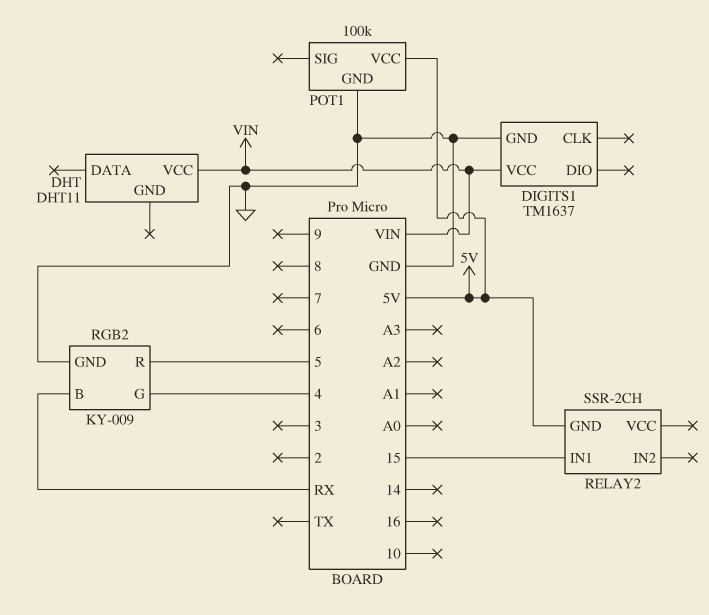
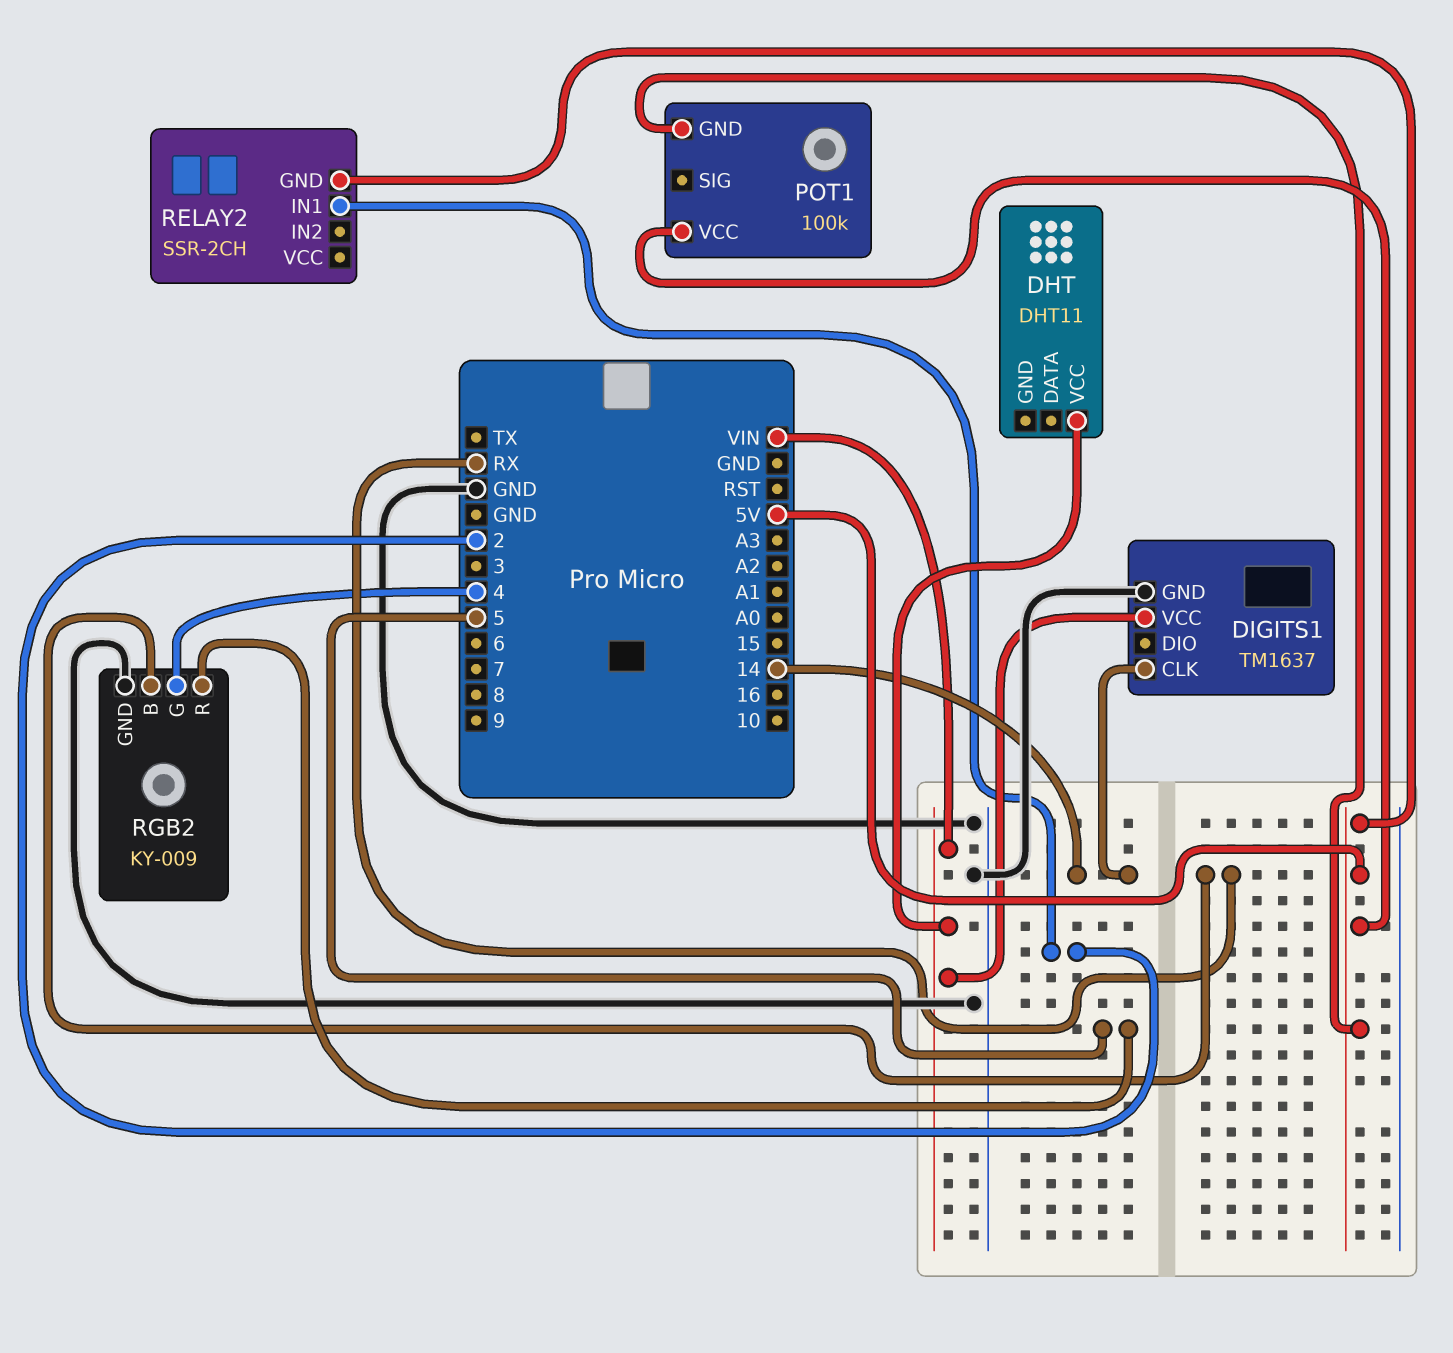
DIGITS1 pin CLK: none -> 14
POT1 pin GND: GND -> 5V
RELAY2 pin IN1: 15 -> 2

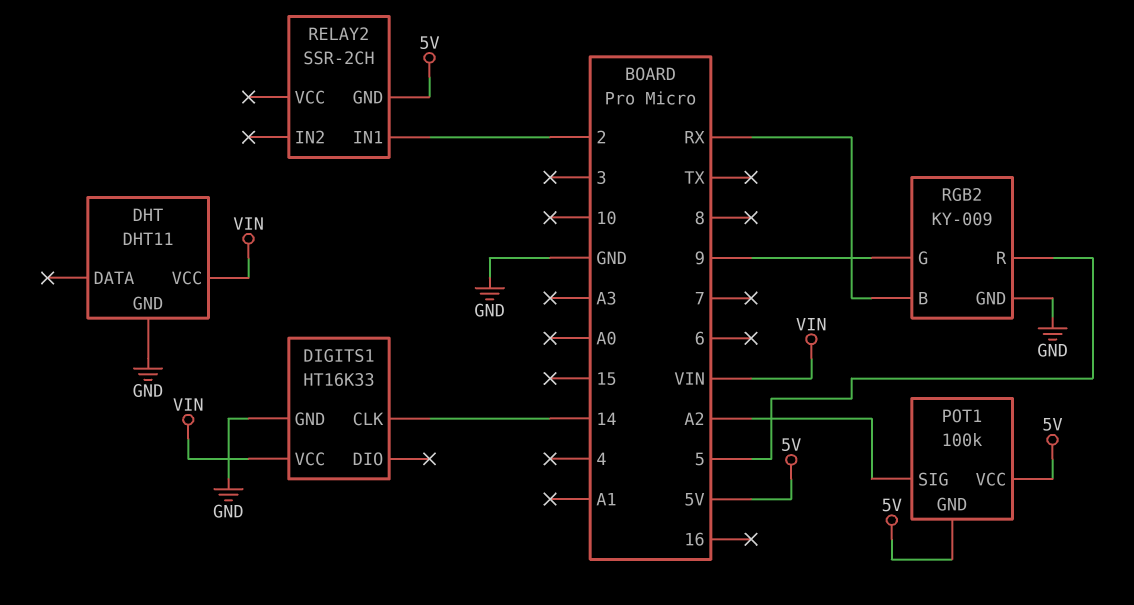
DHT pin GND: none -> GND
DIGITS1: TM1637 -> HT16K33
POT1 pin SIG: none -> A2
RGB2 pin G: 4 -> 9

